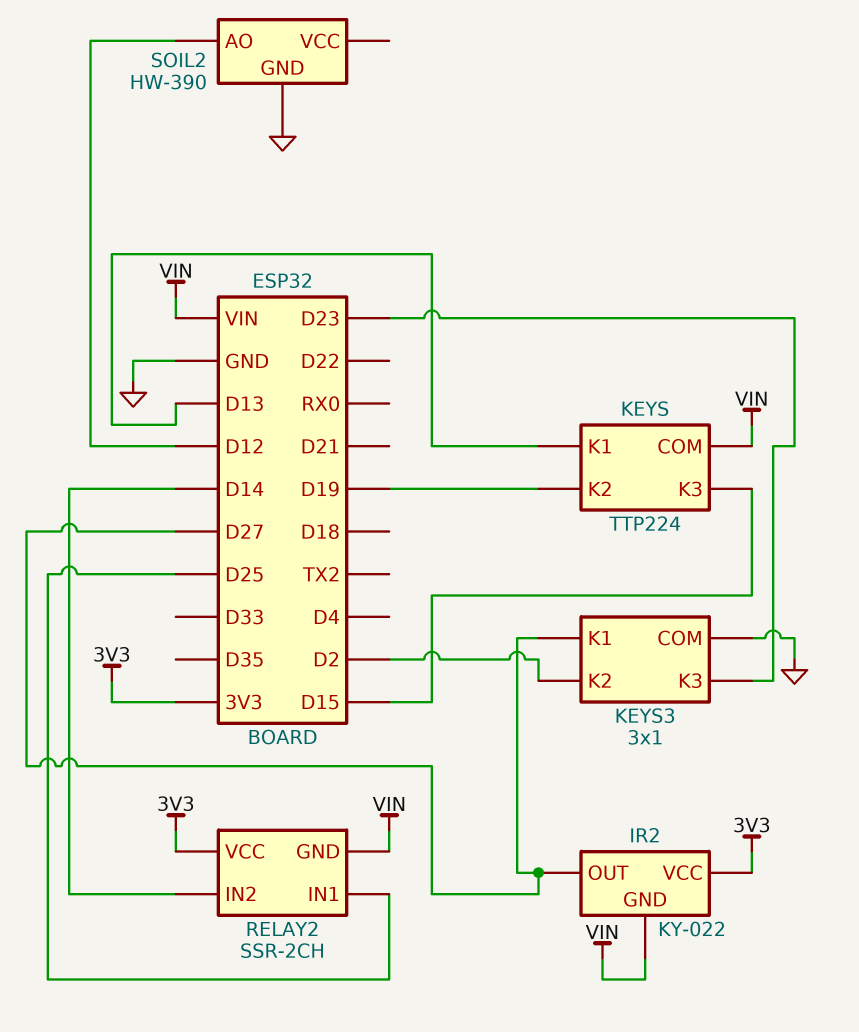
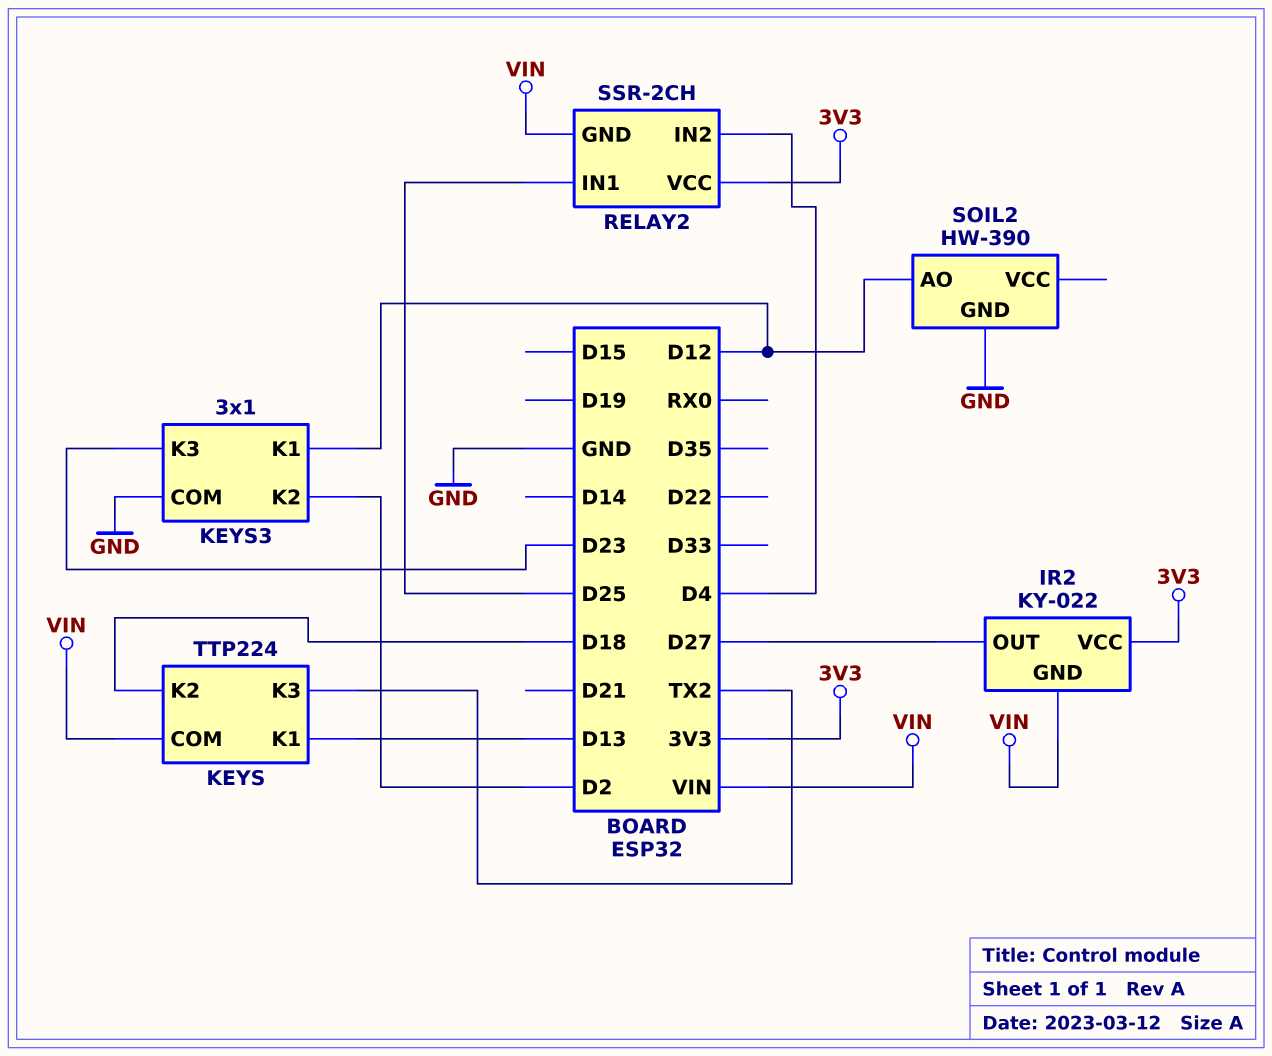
KEYS pin K2: D19 -> D18
KEYS pin K3: D15 -> TX2
KEYS3 pin K1: D27 -> D12
RELAY2 pin IN2: D14 -> D4

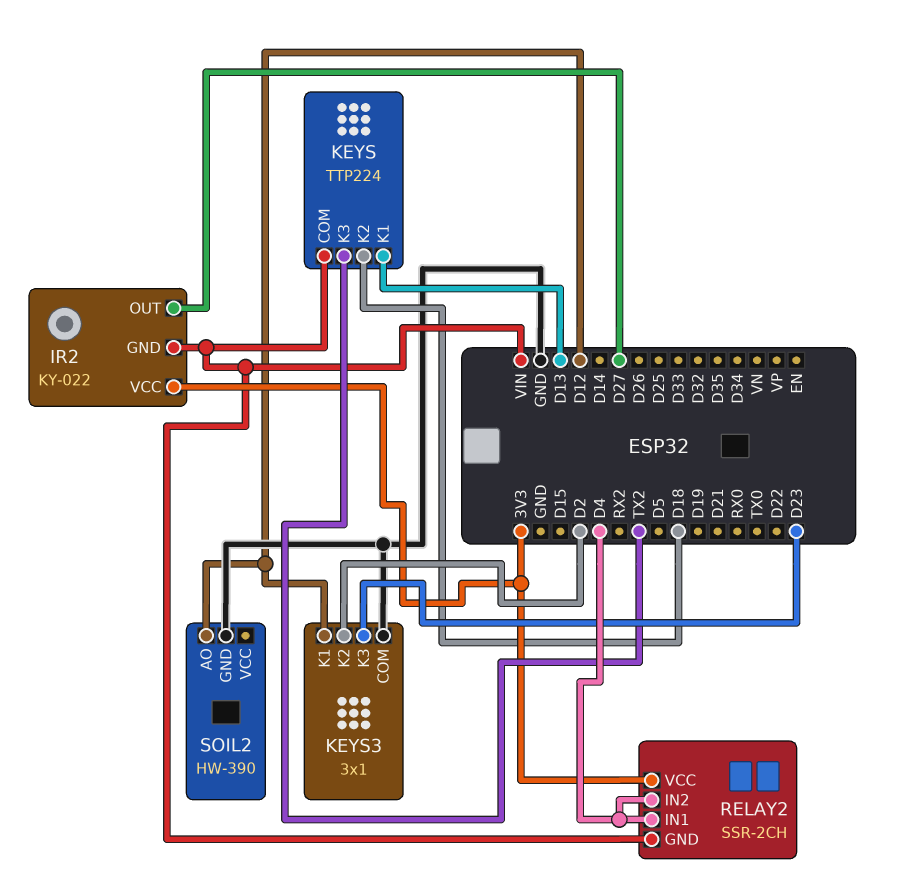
RELAY2 pin IN1: D25 -> D4

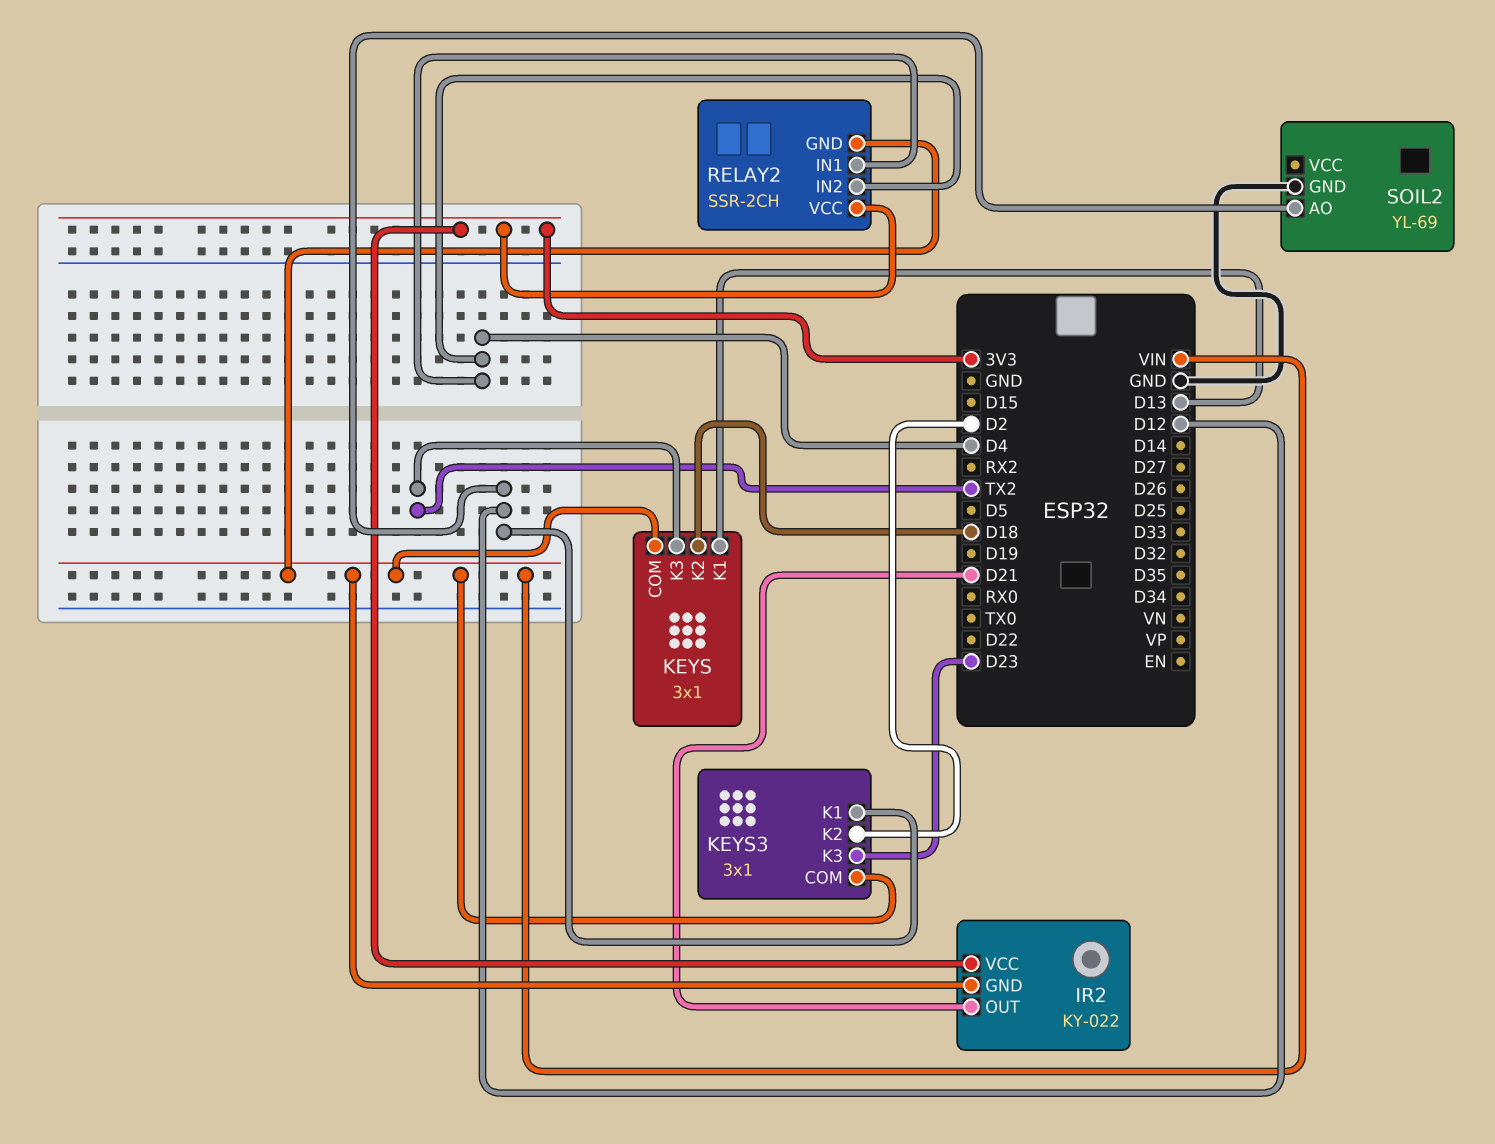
IR2 pin OUT: D27 -> D21
KEYS: TTP224 -> 3x1
KEYS3 pin COM: GND -> VIN
SOIL2: HW-390 -> YL-69

